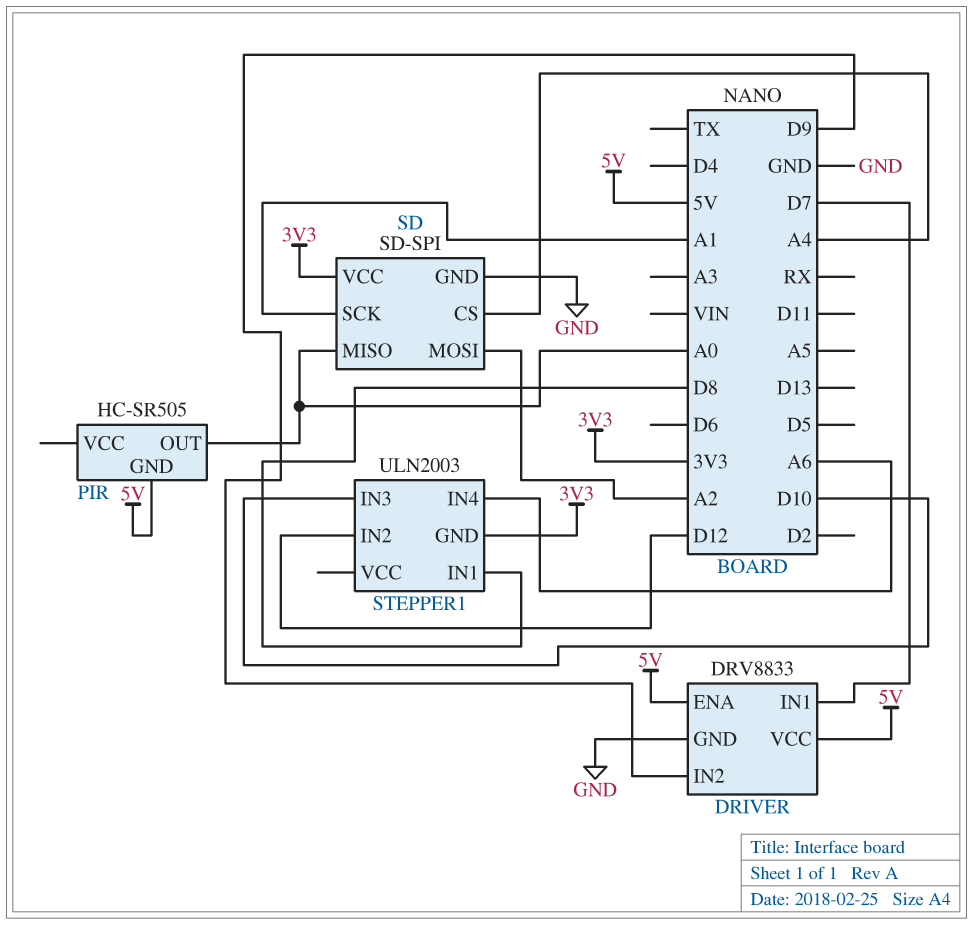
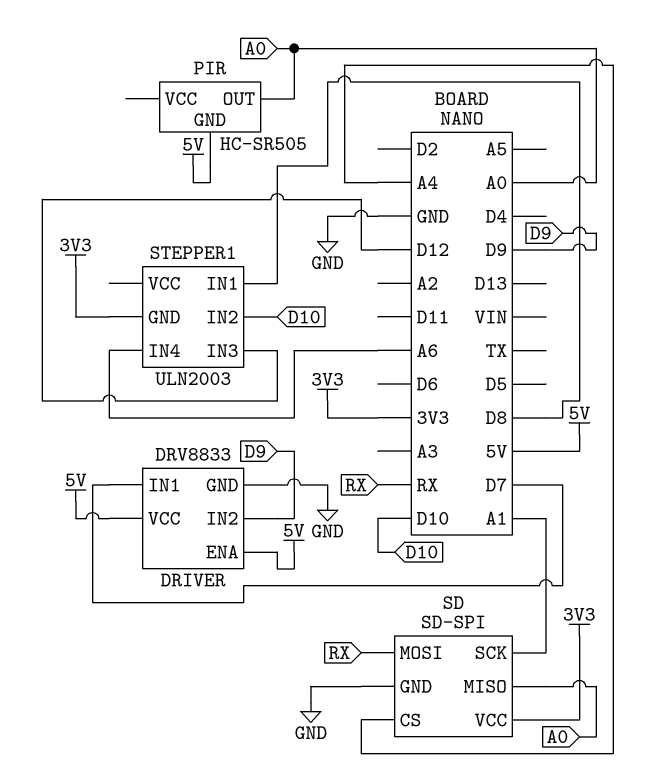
SD pin MOSI: A2 -> RX
STEPPER1 pin IN2: D12 -> D10
STEPPER1 pin IN3: D10 -> D12

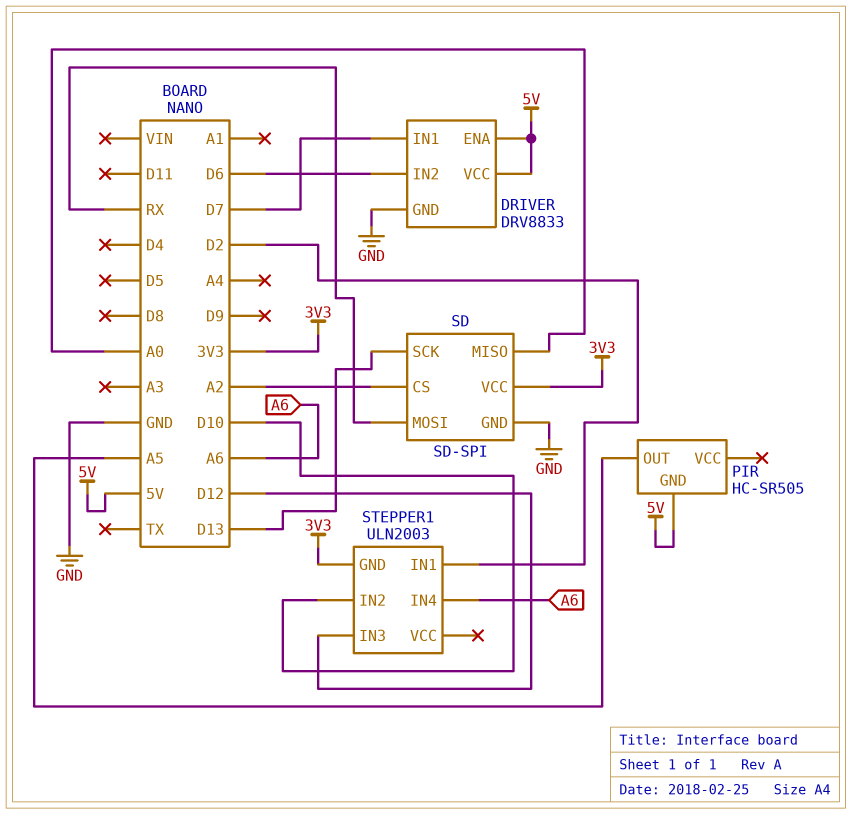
DRIVER pin IN2: D9 -> D6
PIR pin OUT: A0 -> A5
SD pin CS: A4 -> A2
SD pin SCK: A1 -> D13
STEPPER1 pin IN1: D8 -> D2

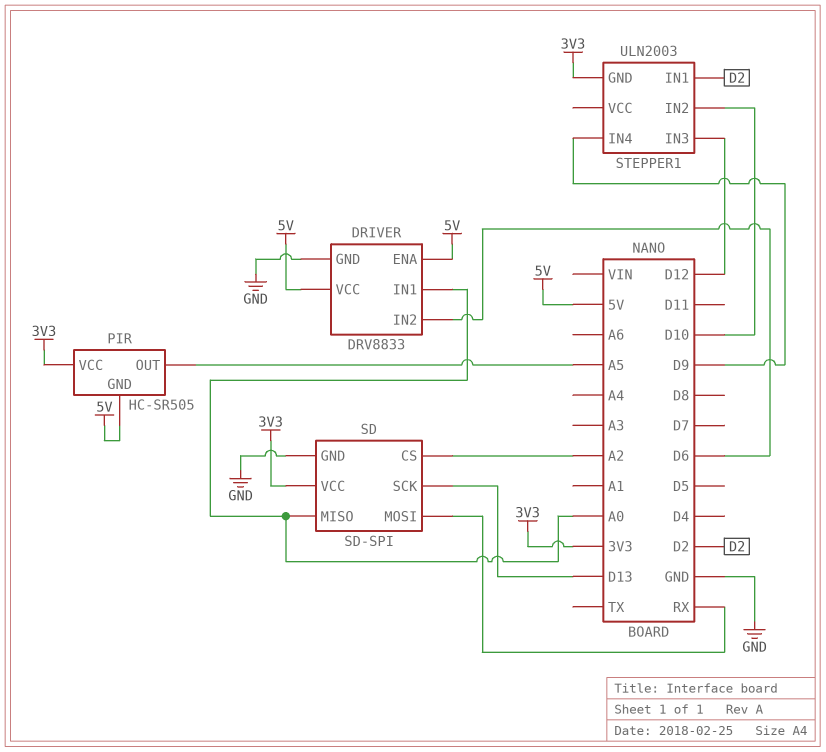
DRIVER pin IN1: D7 -> A0
PIR pin VCC: none -> 3V3
STEPPER1 pin IN4: A6 -> D9

